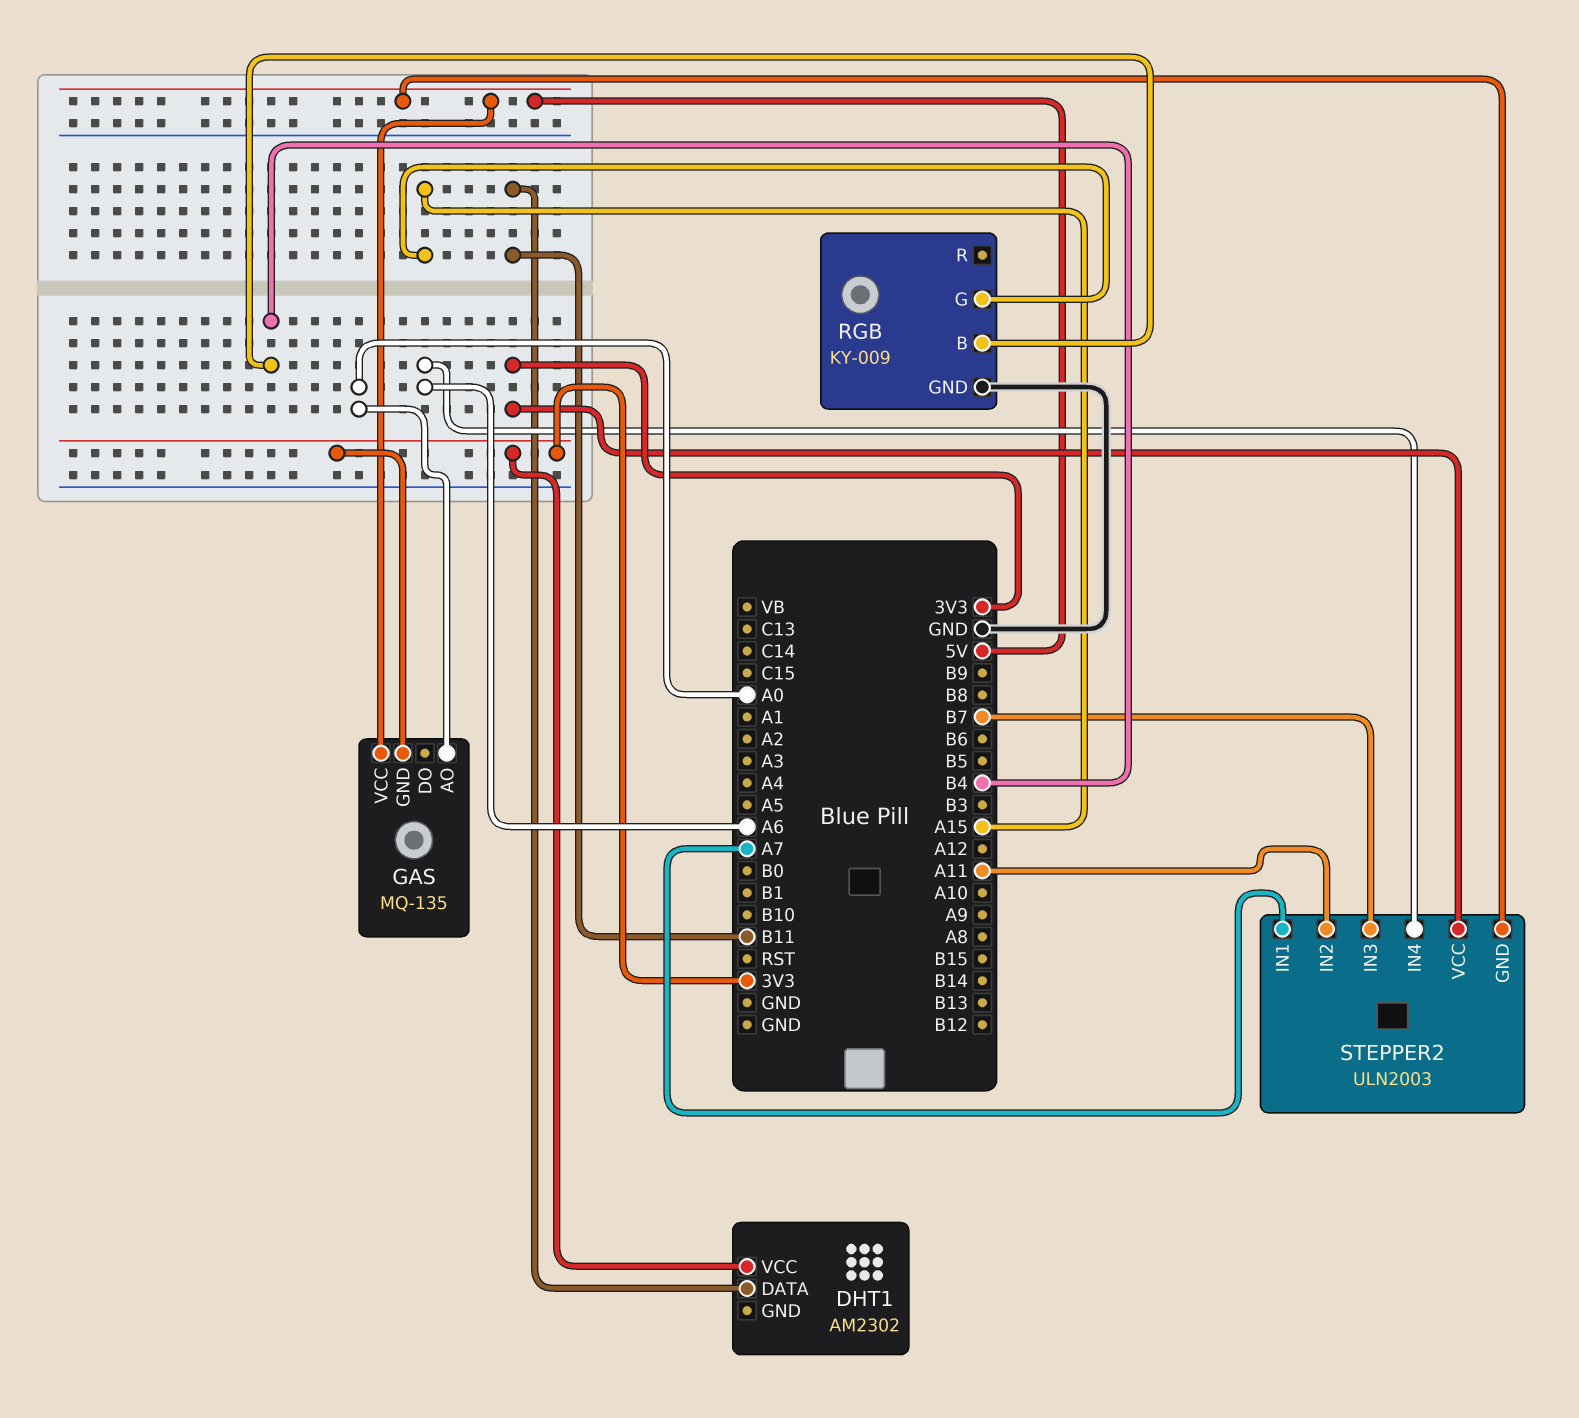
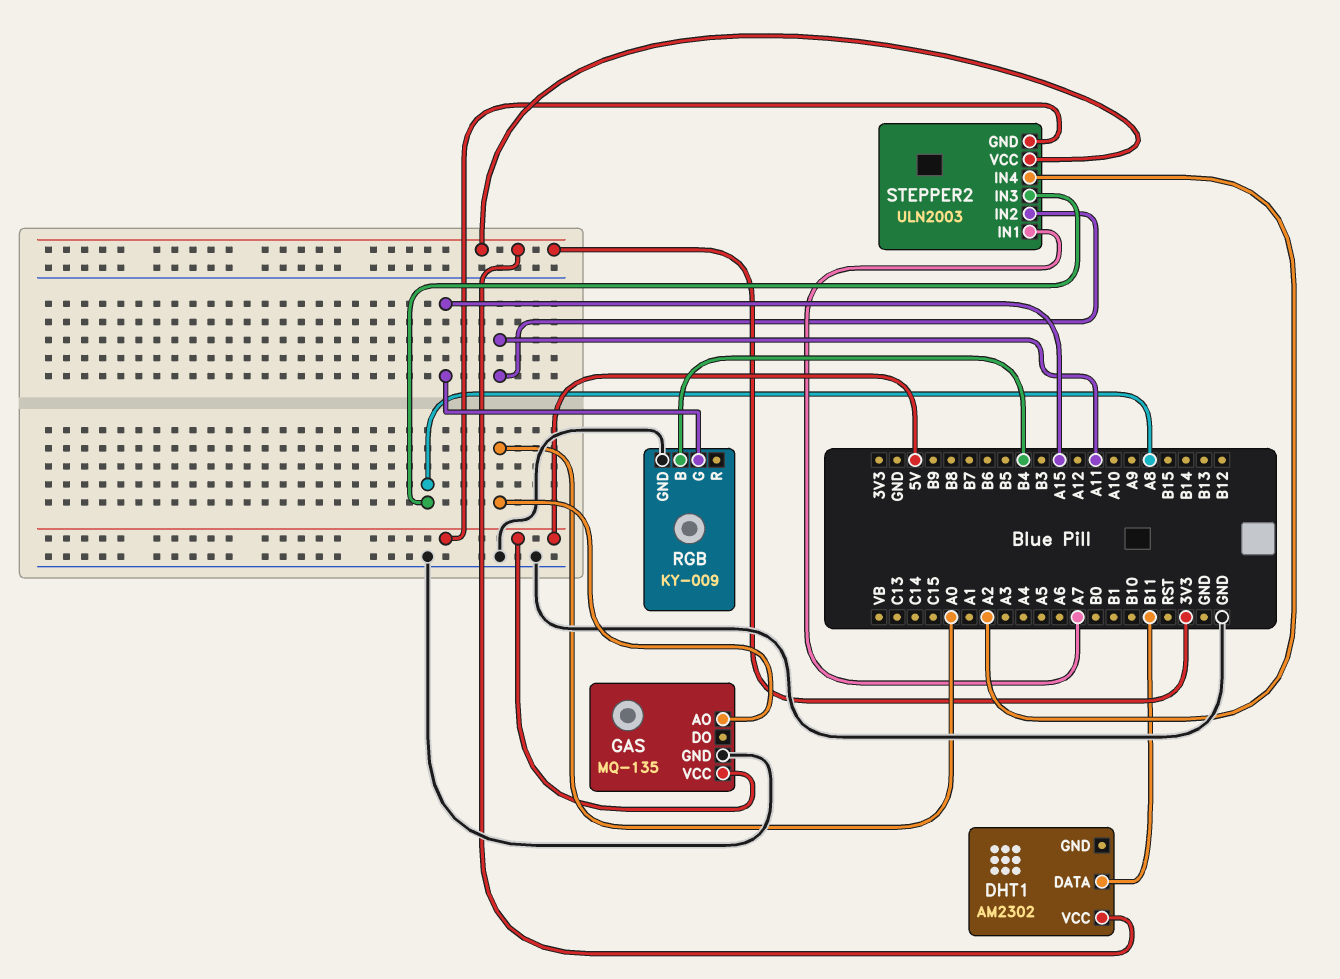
GAS pin GND: 3V3 -> GND
STEPPER2 pin IN3: B7 -> A8
STEPPER2 pin IN4: A6 -> A2

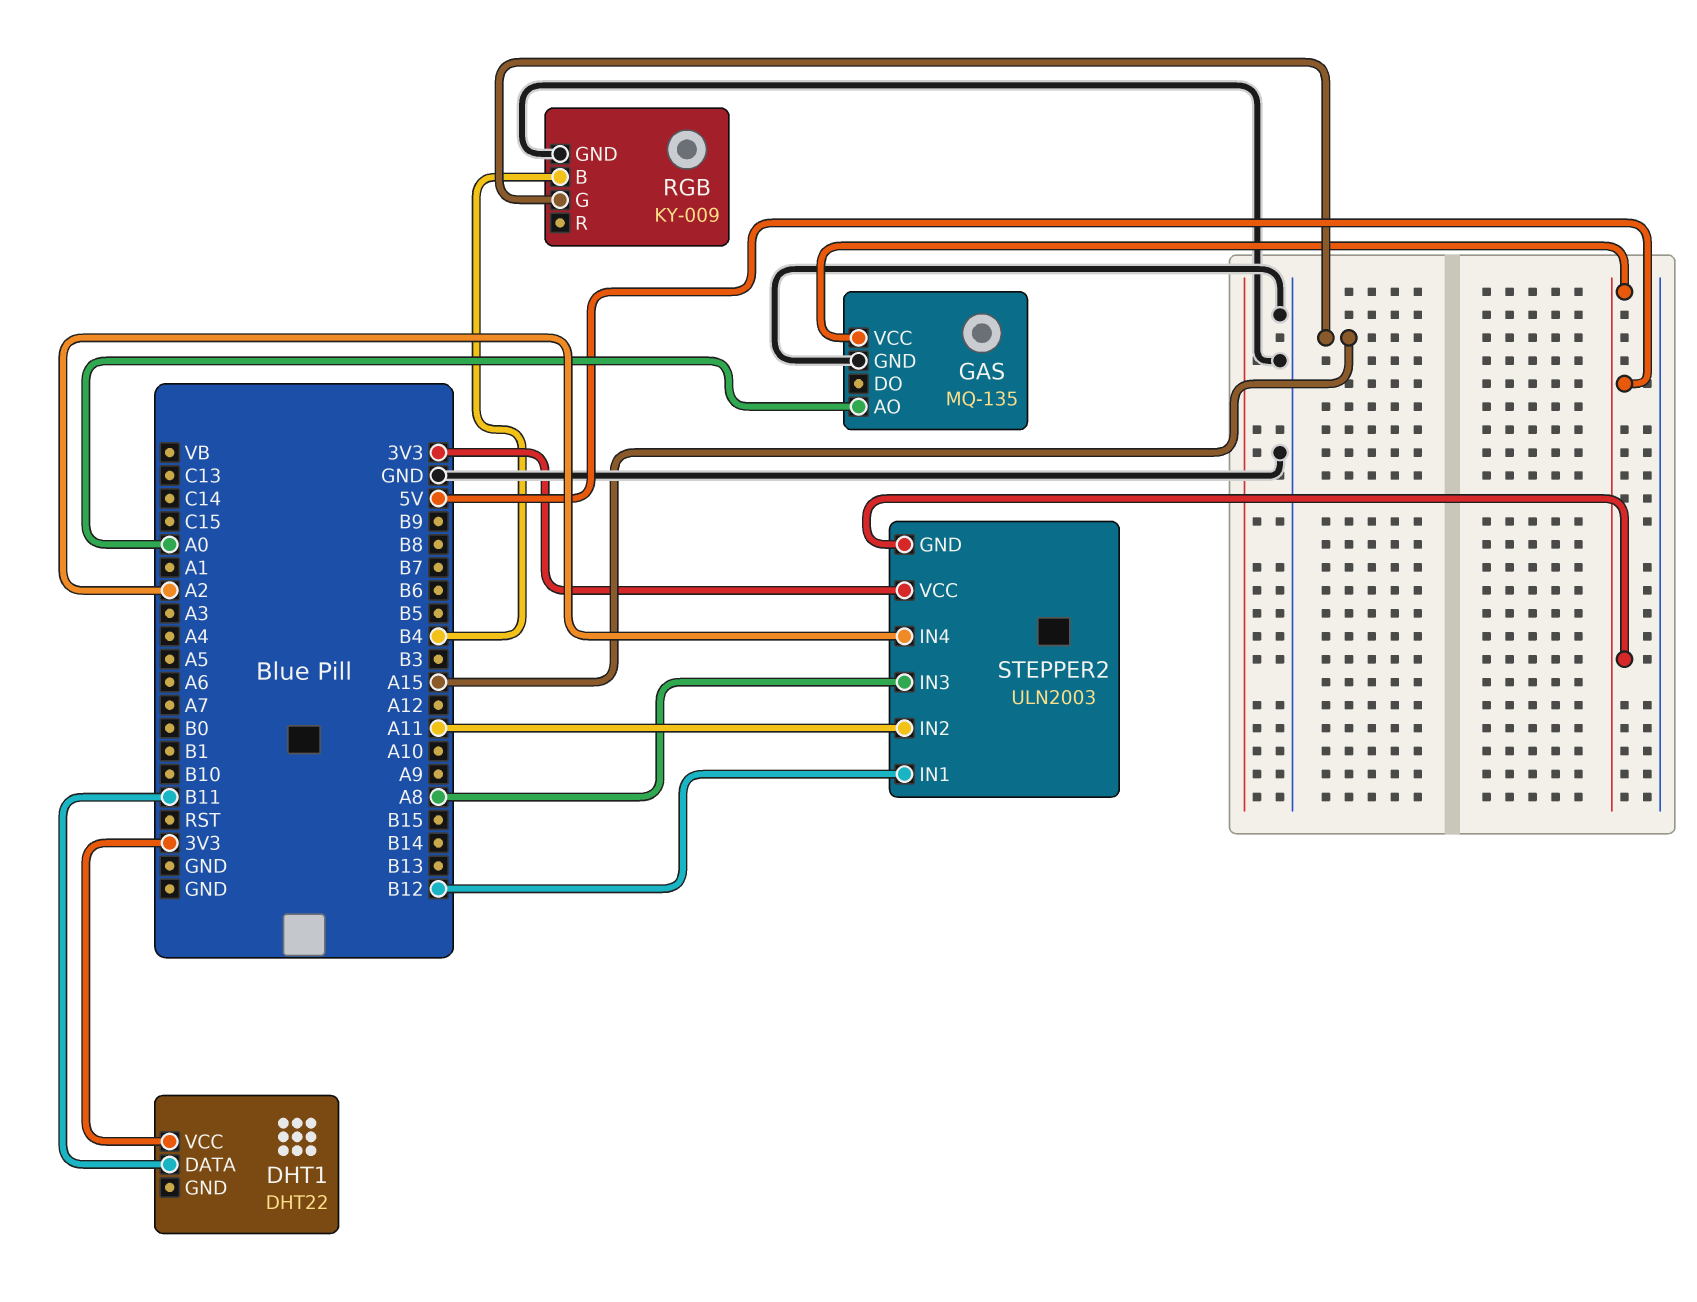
DHT1: AM2302 -> DHT22
STEPPER2 pin IN1: A7 -> B12

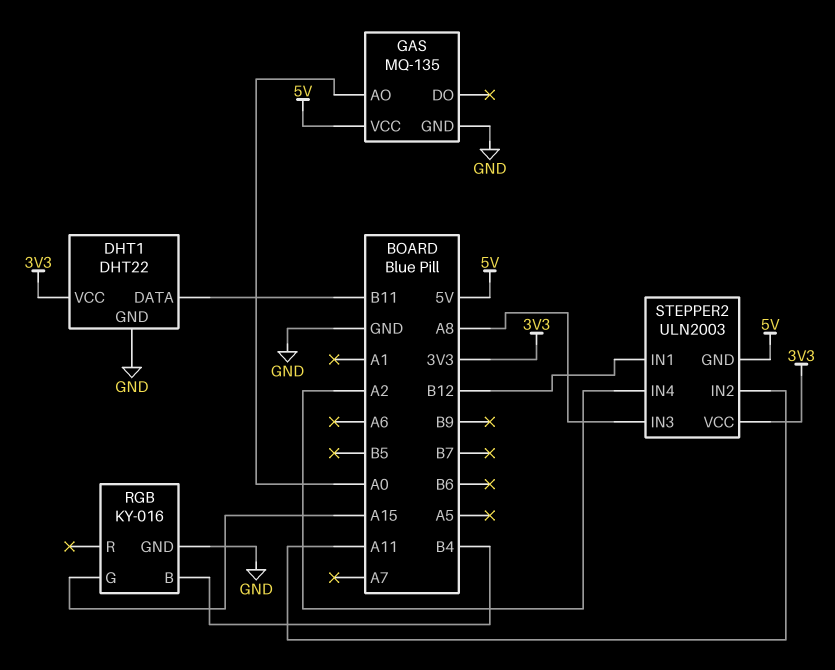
DHT1 pin GND: none -> GND
RGB: KY-009 -> KY-016

